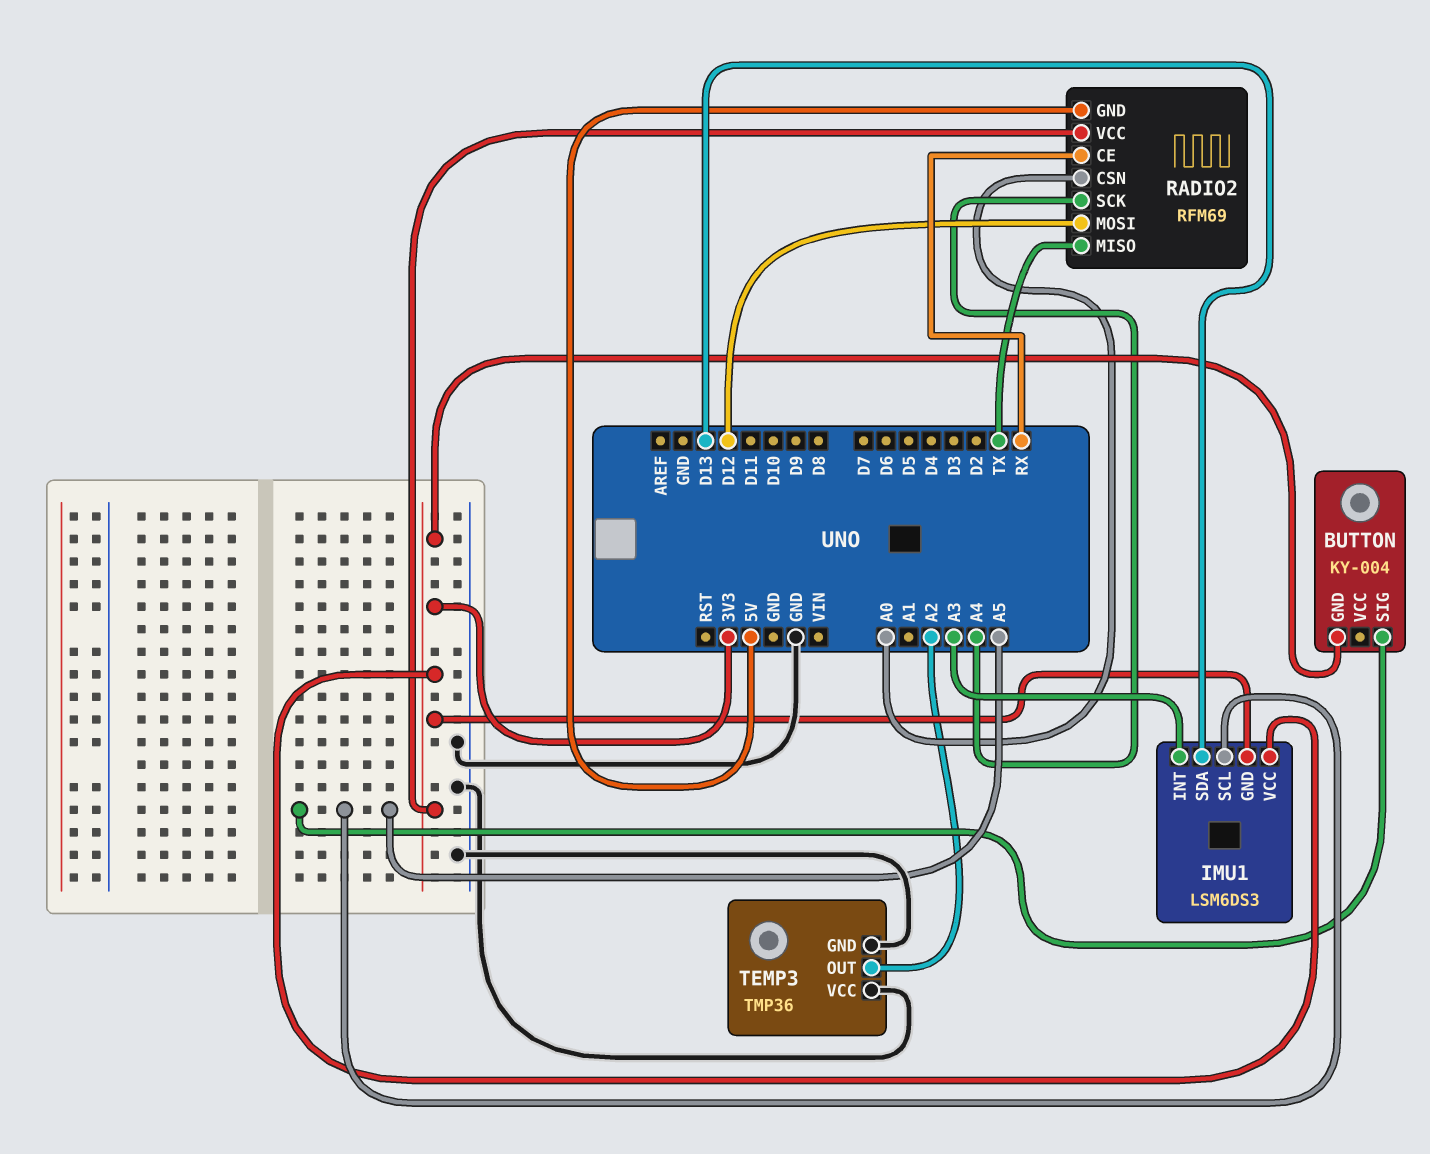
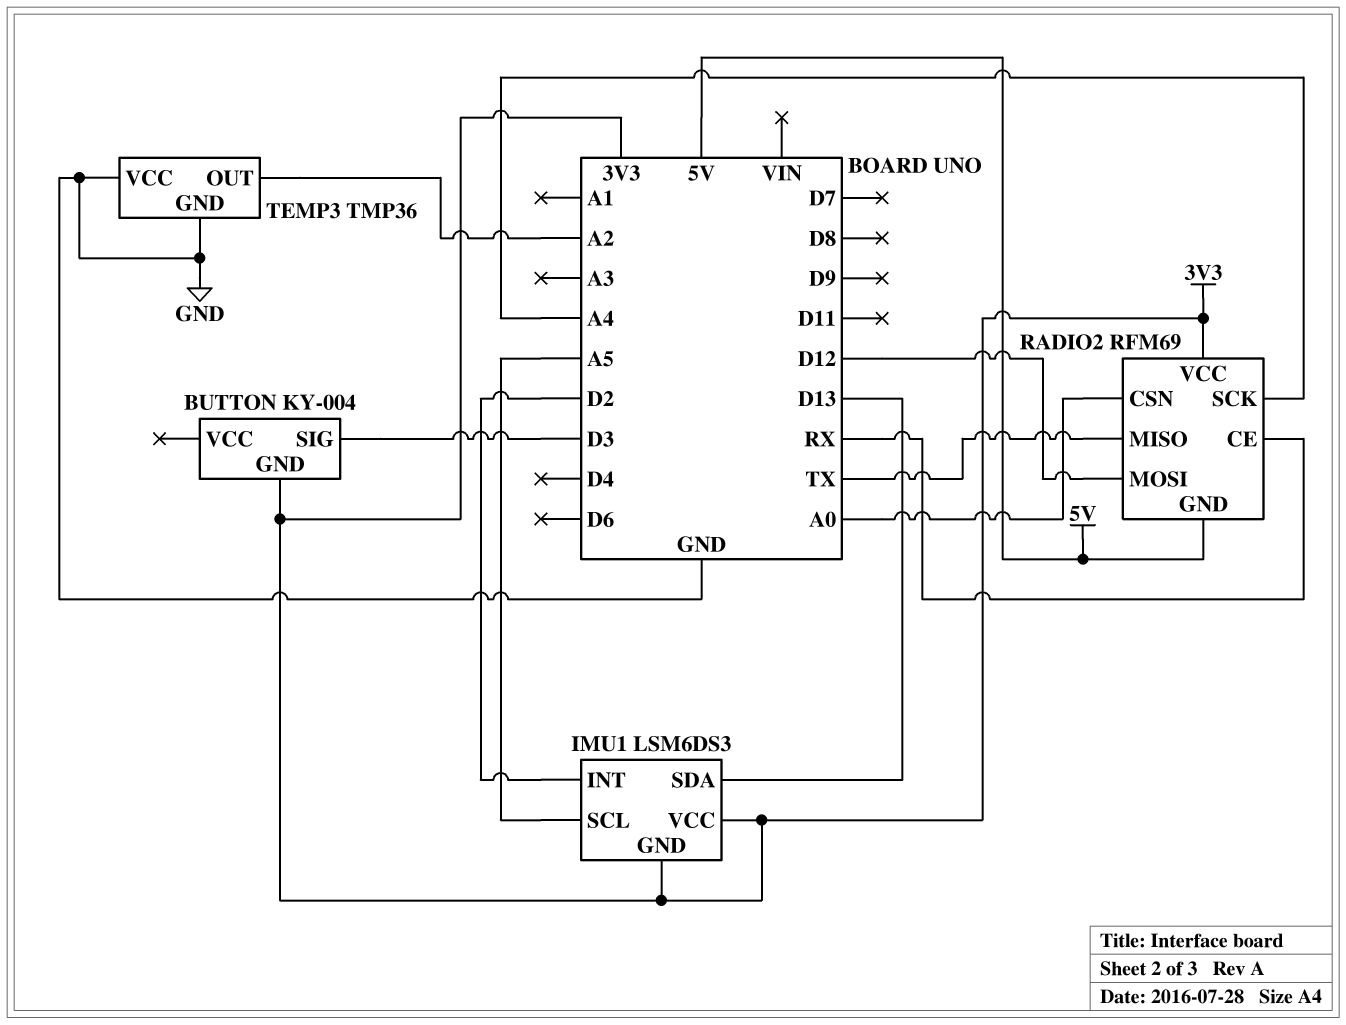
BUTTON pin SIG: A5 -> D3
IMU1 pin INT: A3 -> D2

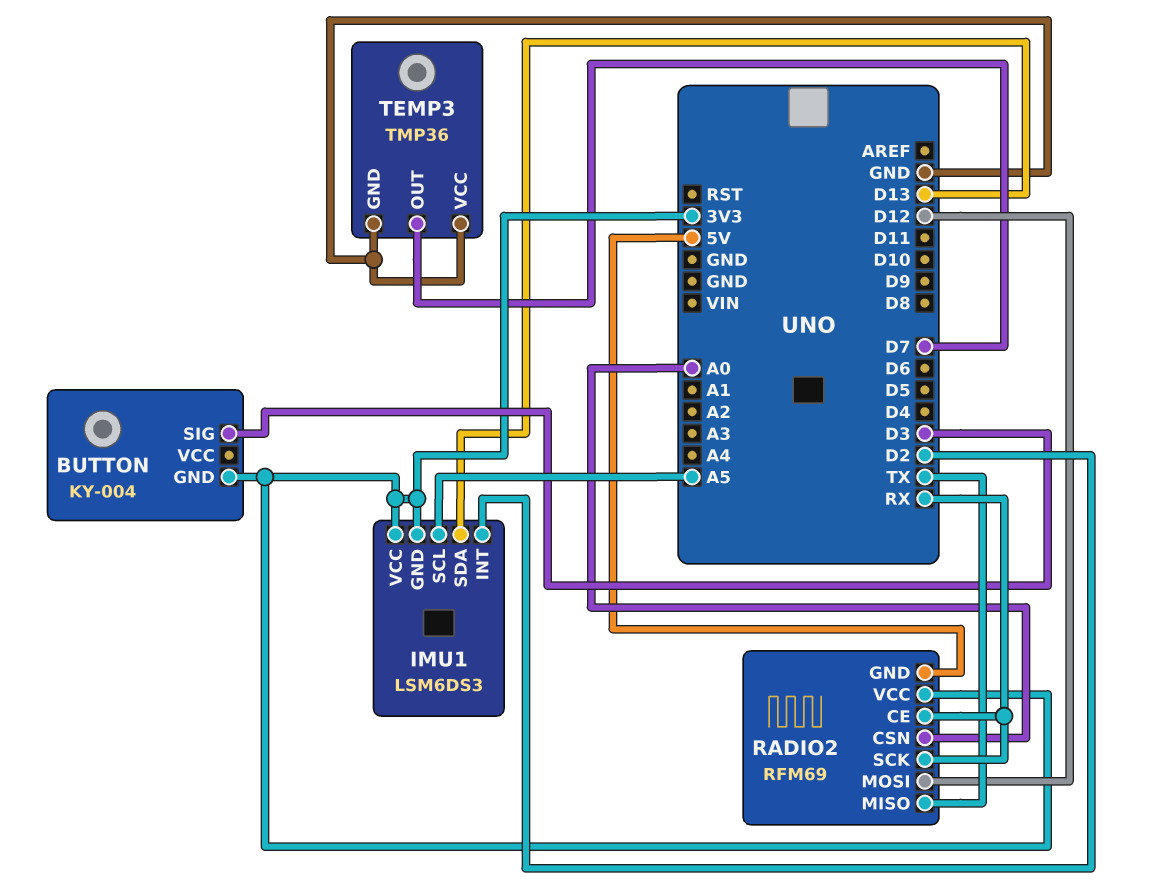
RADIO2 pin SCK: A4 -> RX
TEMP3 pin OUT: A2 -> D7

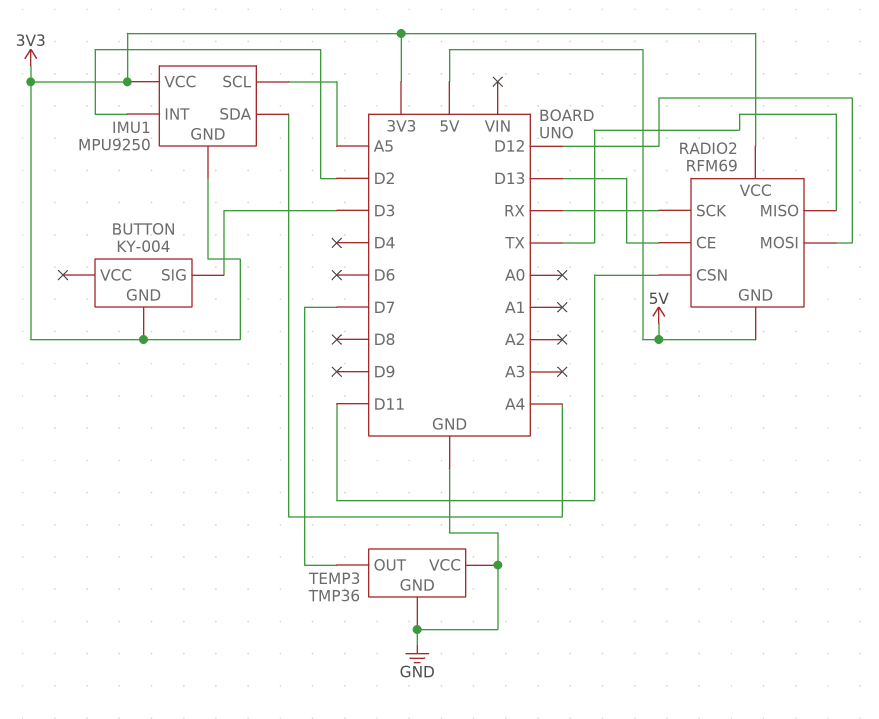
IMU1: LSM6DS3 -> MPU9250
IMU1 pin SDA: D13 -> A4
RADIO2 pin CE: RX -> D13
RADIO2 pin CSN: A0 -> D11

